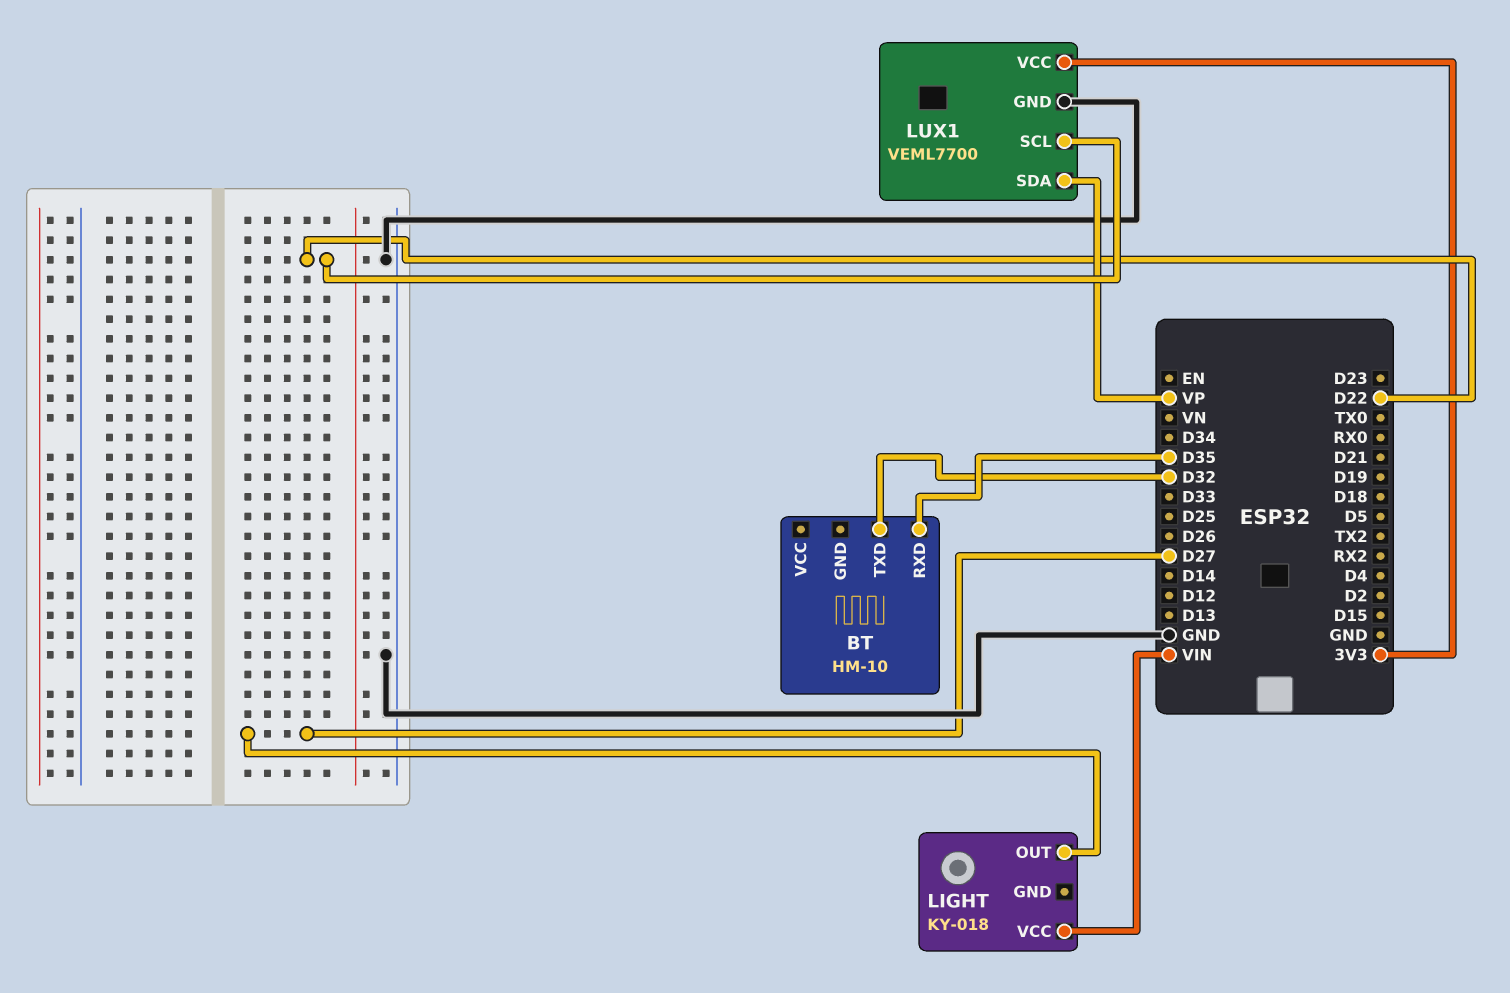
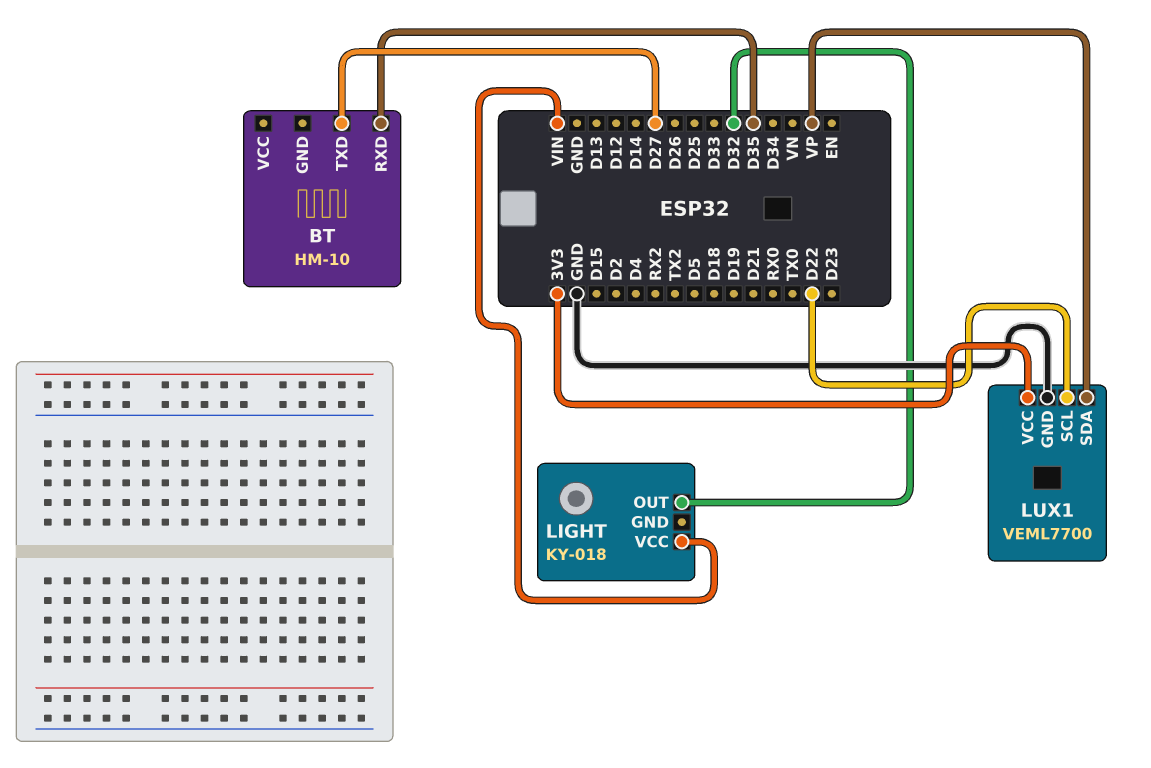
BT pin TXD: D32 -> D27
LIGHT pin OUT: D27 -> D32

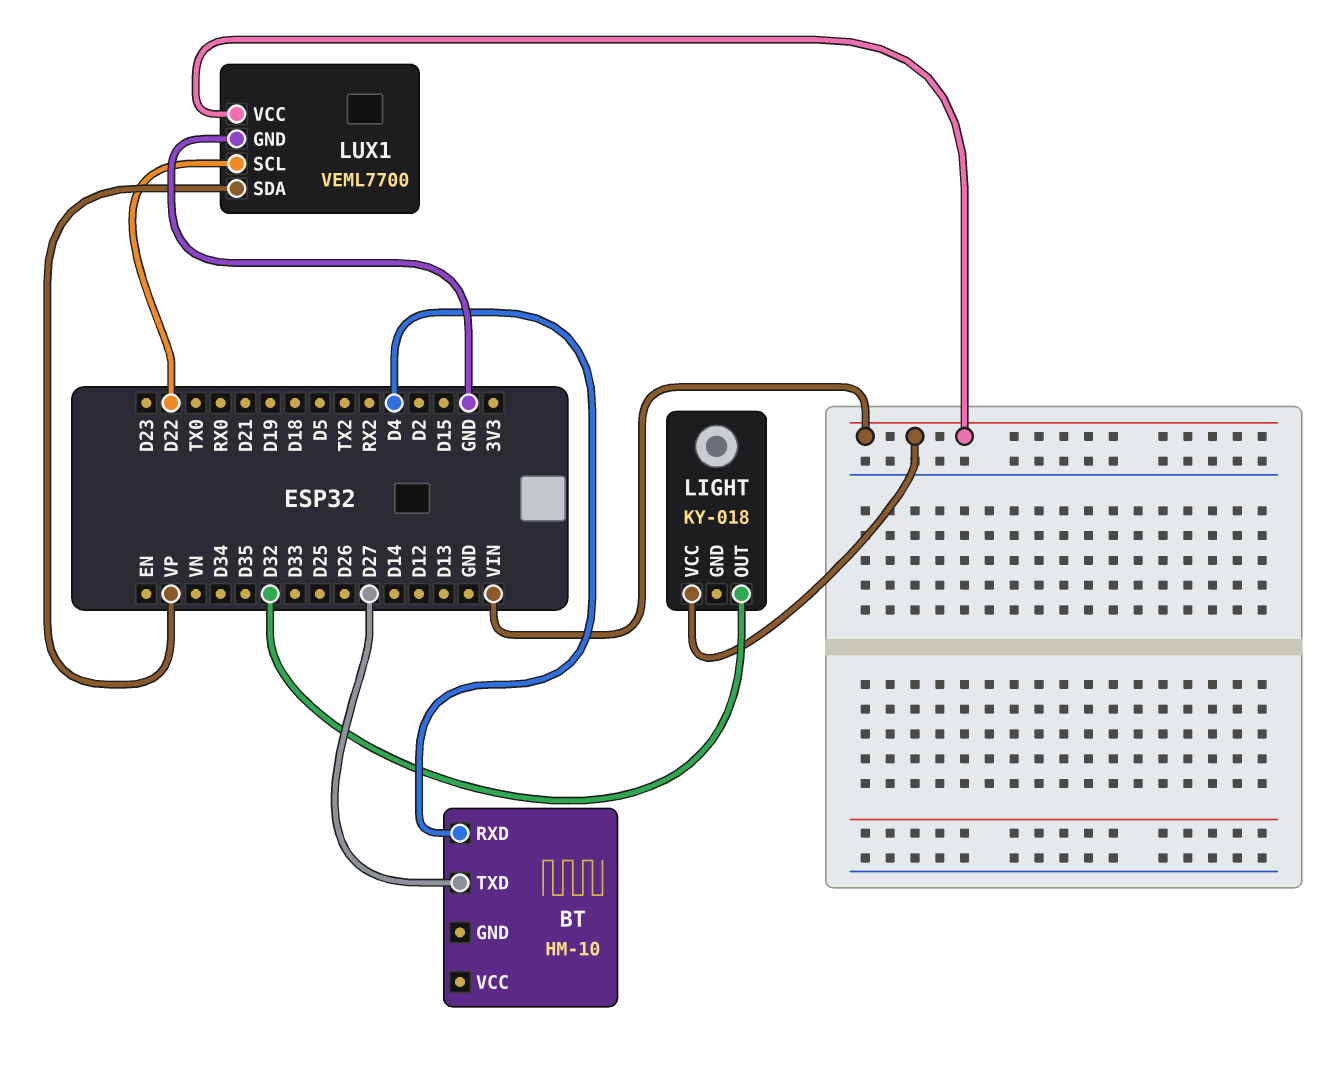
BT pin RXD: D35 -> D4
LUX1 pin VCC: 3V3 -> VIN

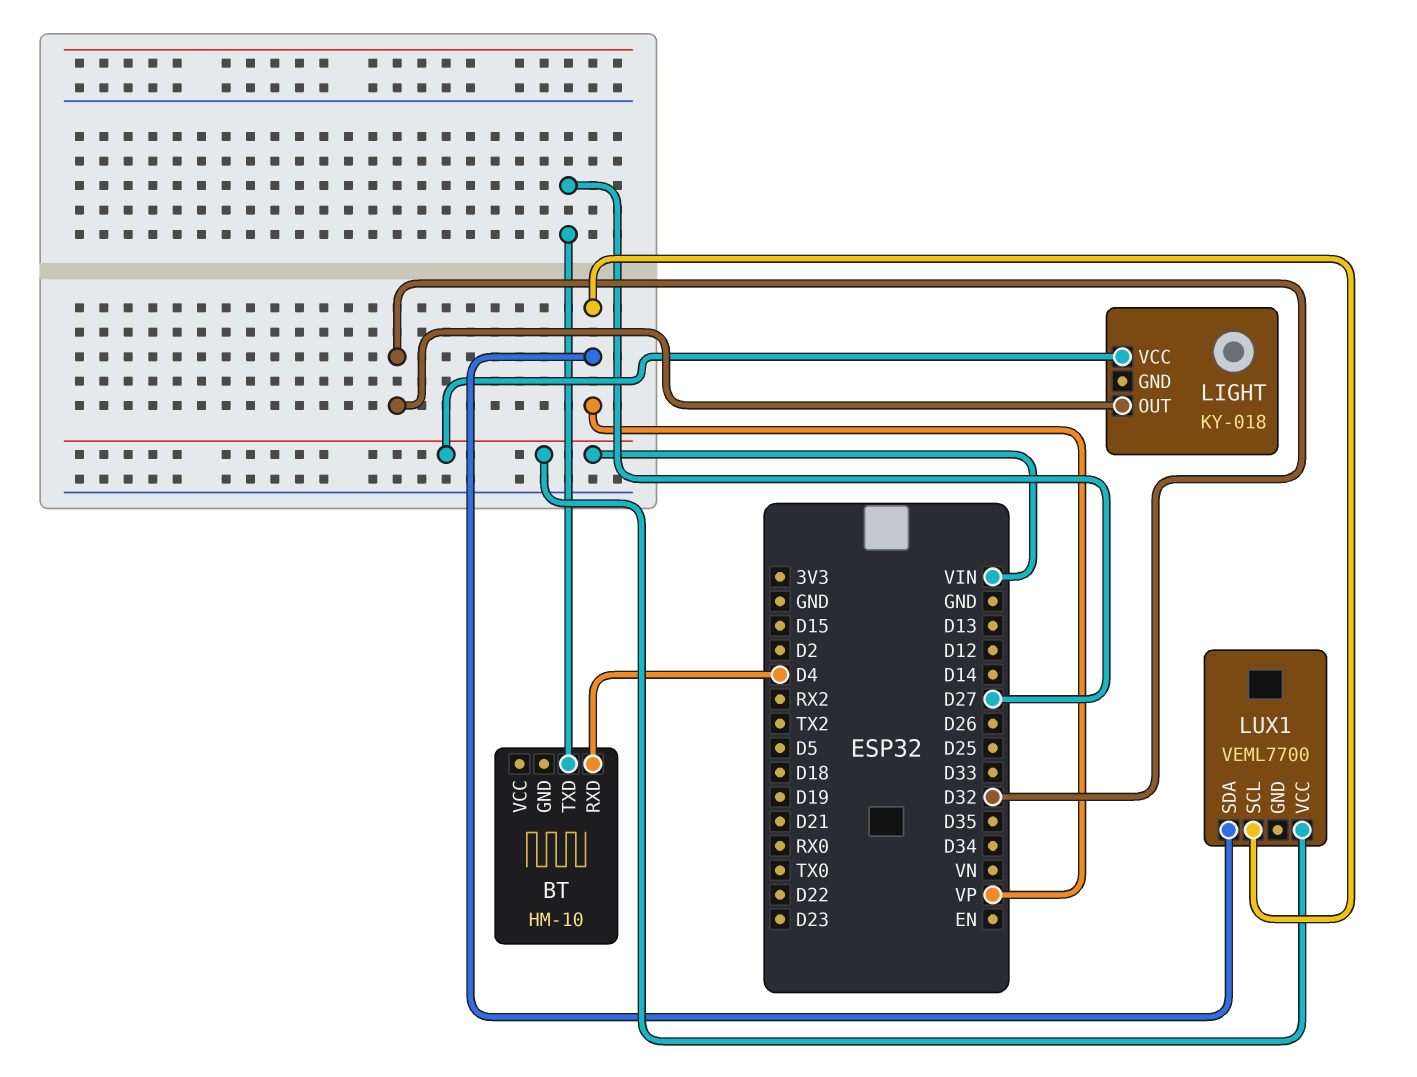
LUX1 pin GND: GND -> none
LUX1 pin SCL: D22 -> VP

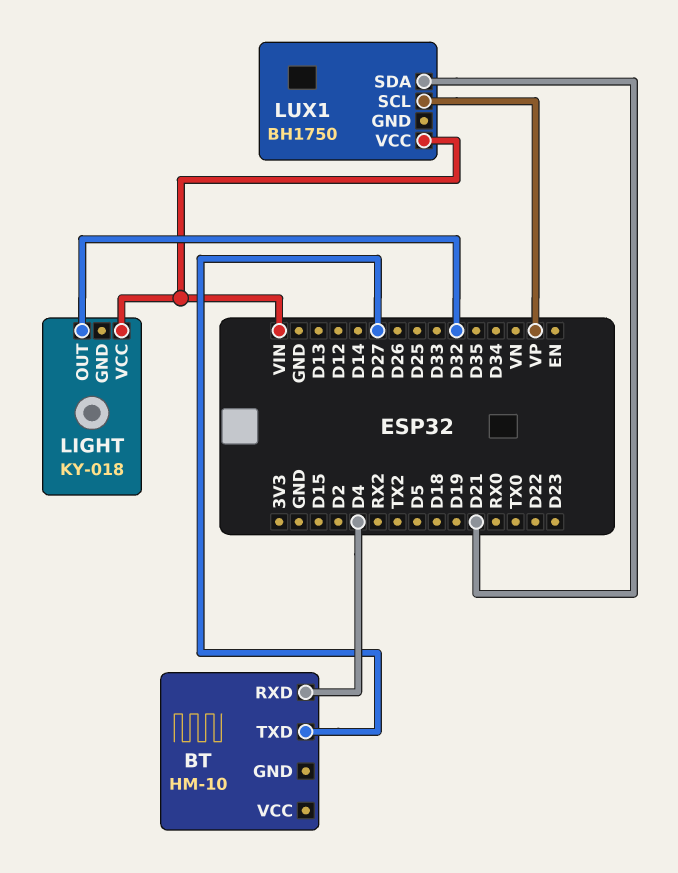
LUX1: VEML7700 -> BH1750
LUX1 pin SDA: VP -> D21

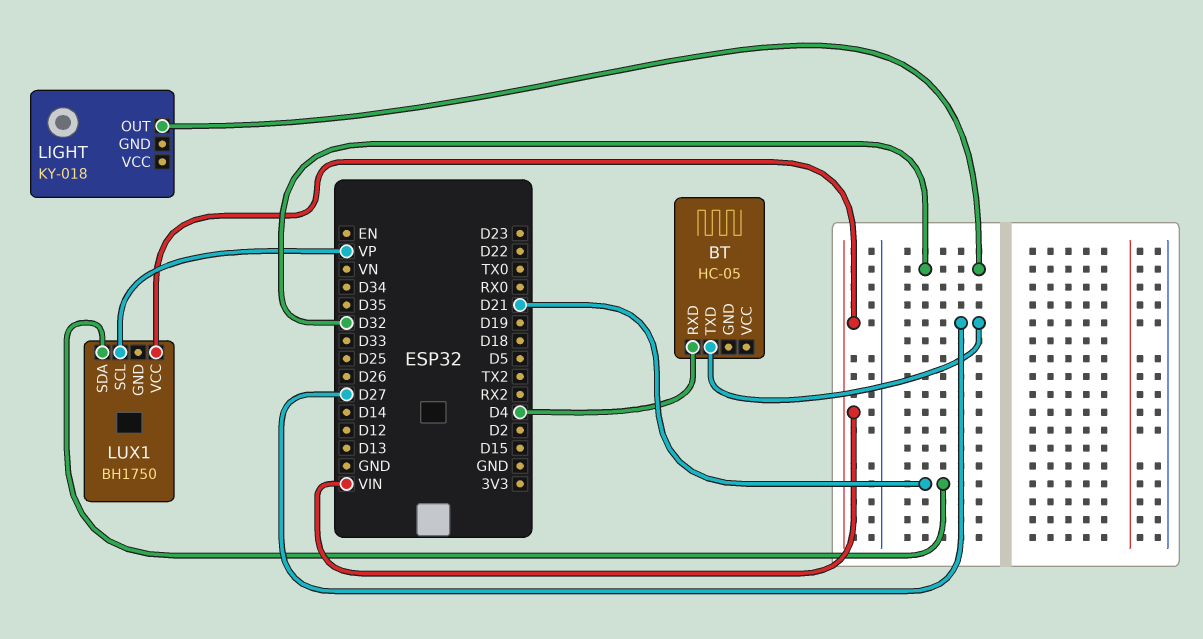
BT: HM-10 -> HC-05
LIGHT pin VCC: VIN -> none

